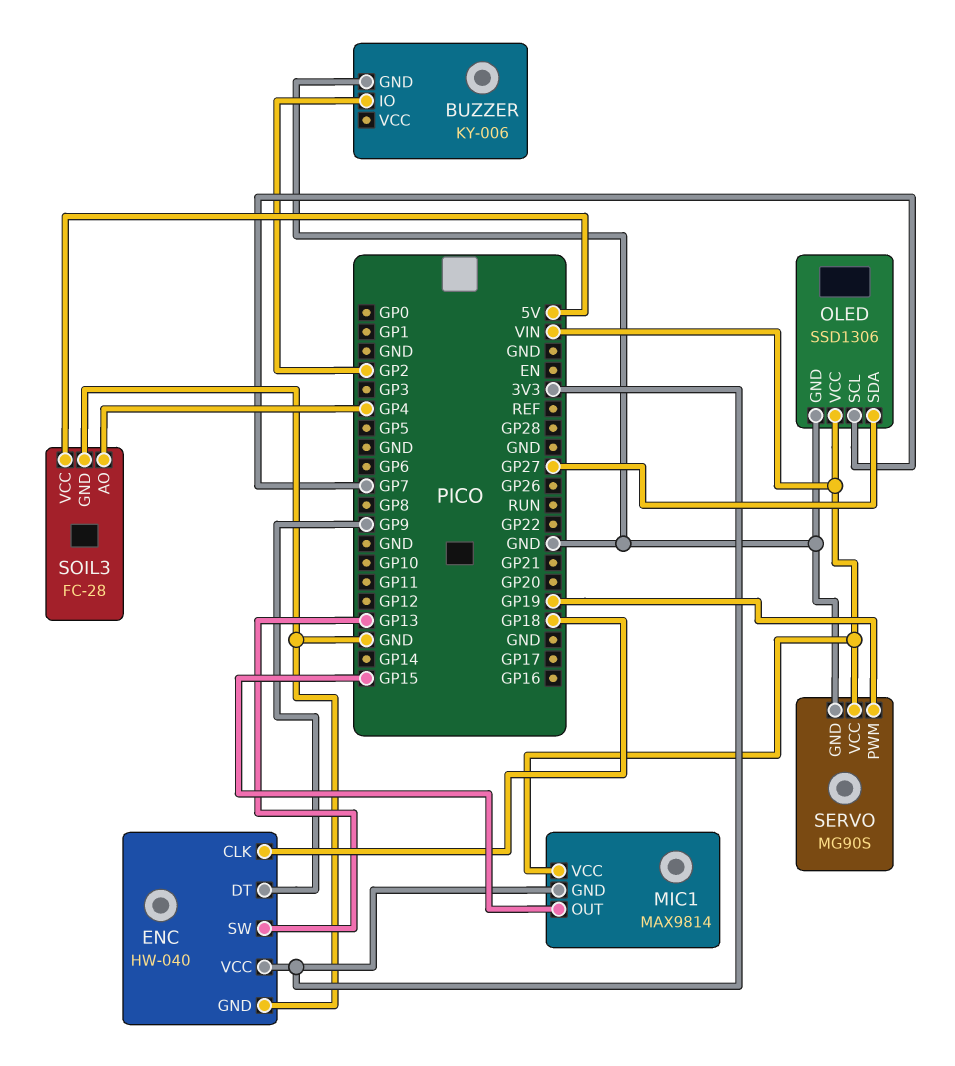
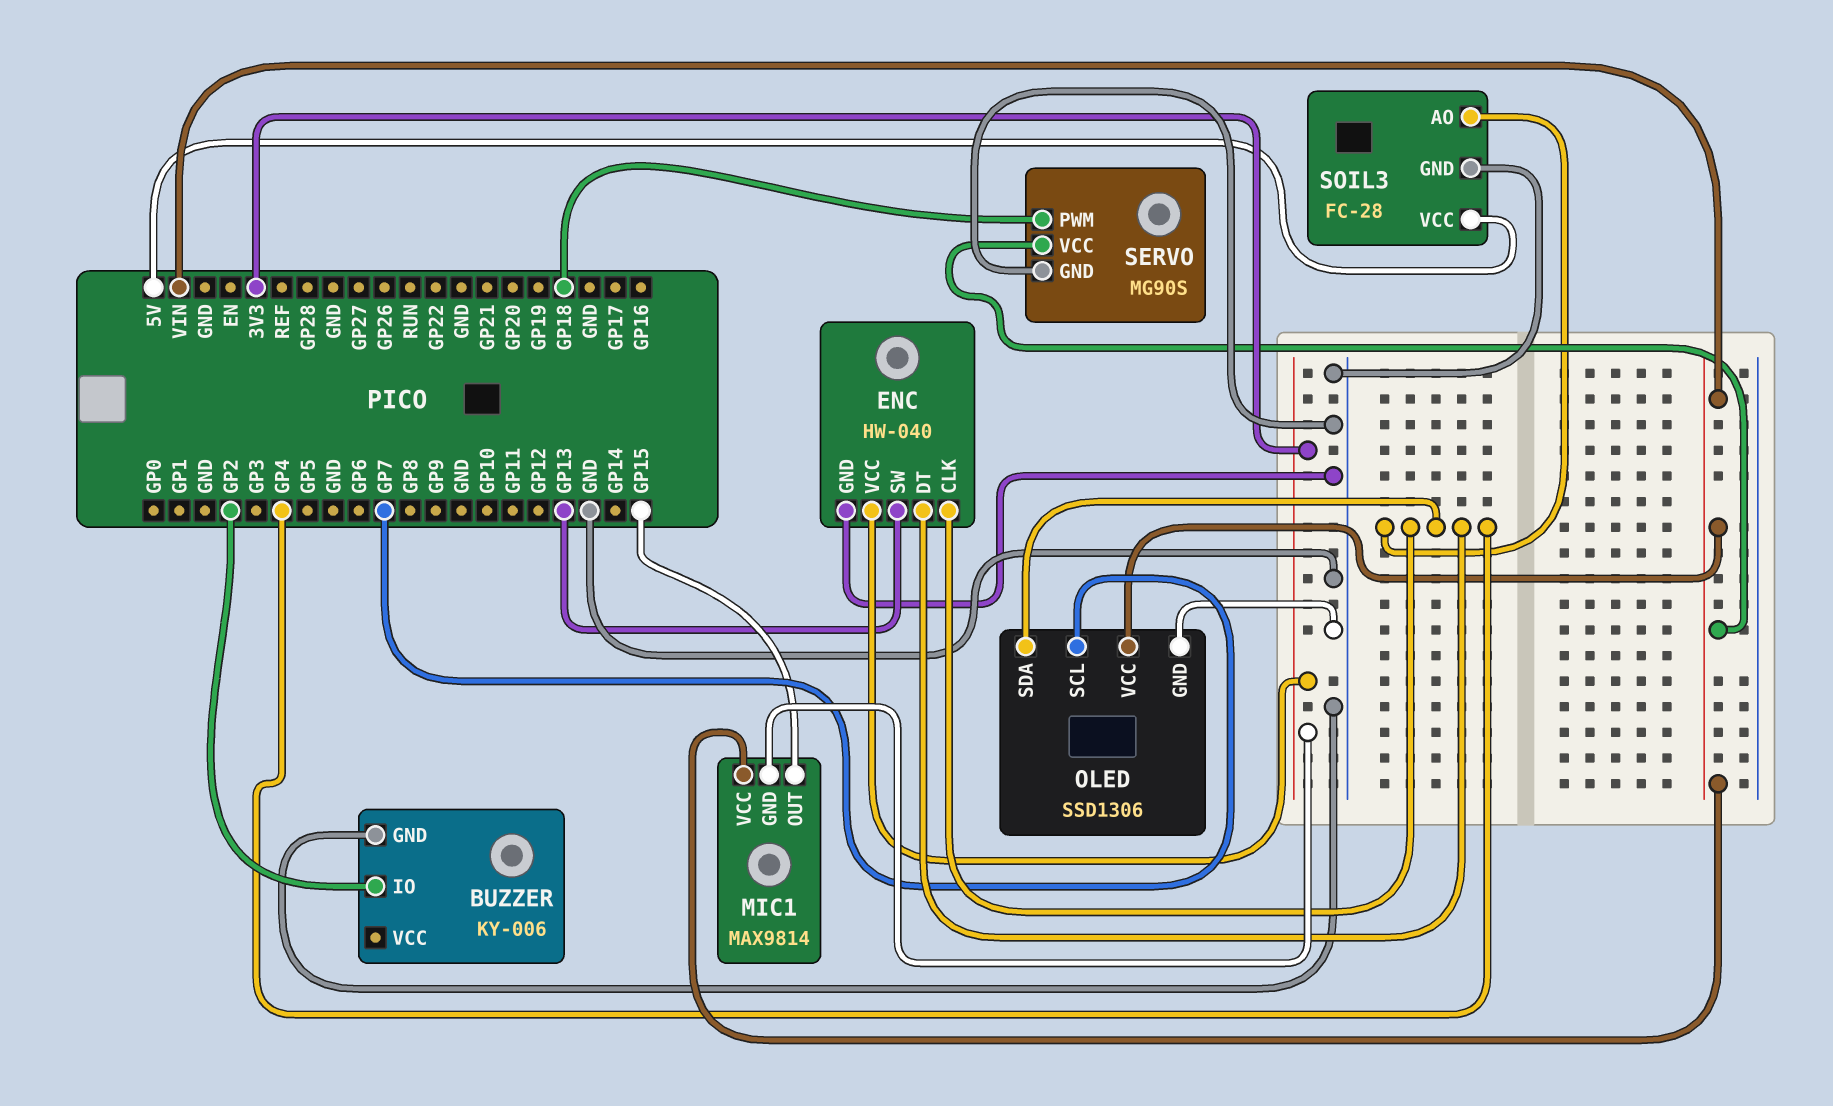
ENC pin CLK: GP18 -> GP4
ENC pin DT: GP9 -> GP4
OLED pin SDA: GP27 -> GP4
SERVO pin PWM: GP19 -> GP18

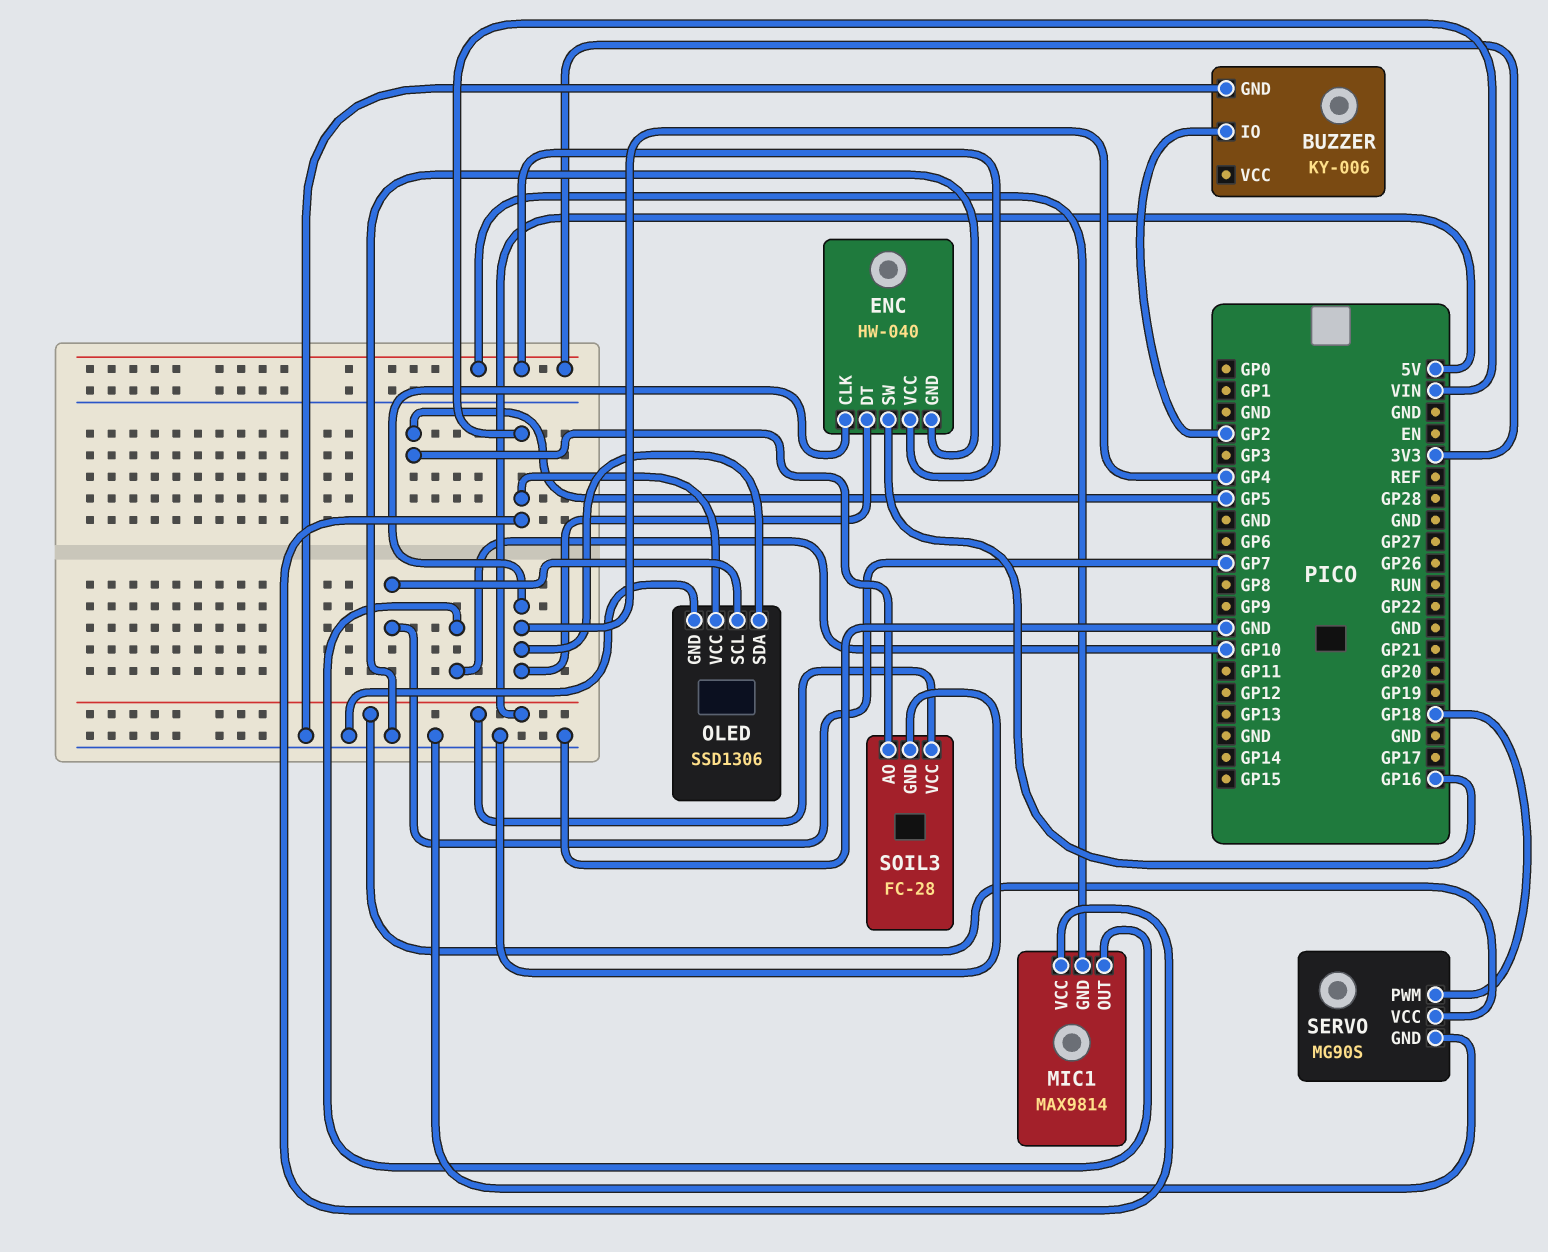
ENC pin SW: GP13 -> GP16
MIC1 pin OUT: GP15 -> GP10
SERVO pin VCC: VIN -> 5V
SOIL3 pin AO: GP4 -> GP5

